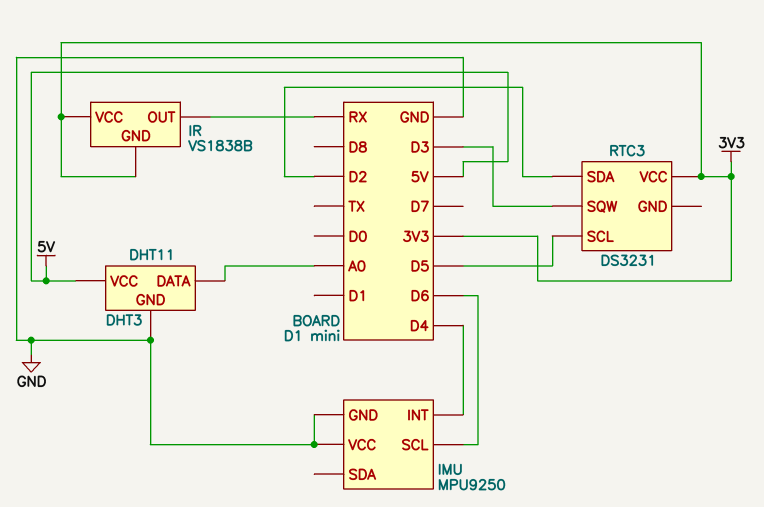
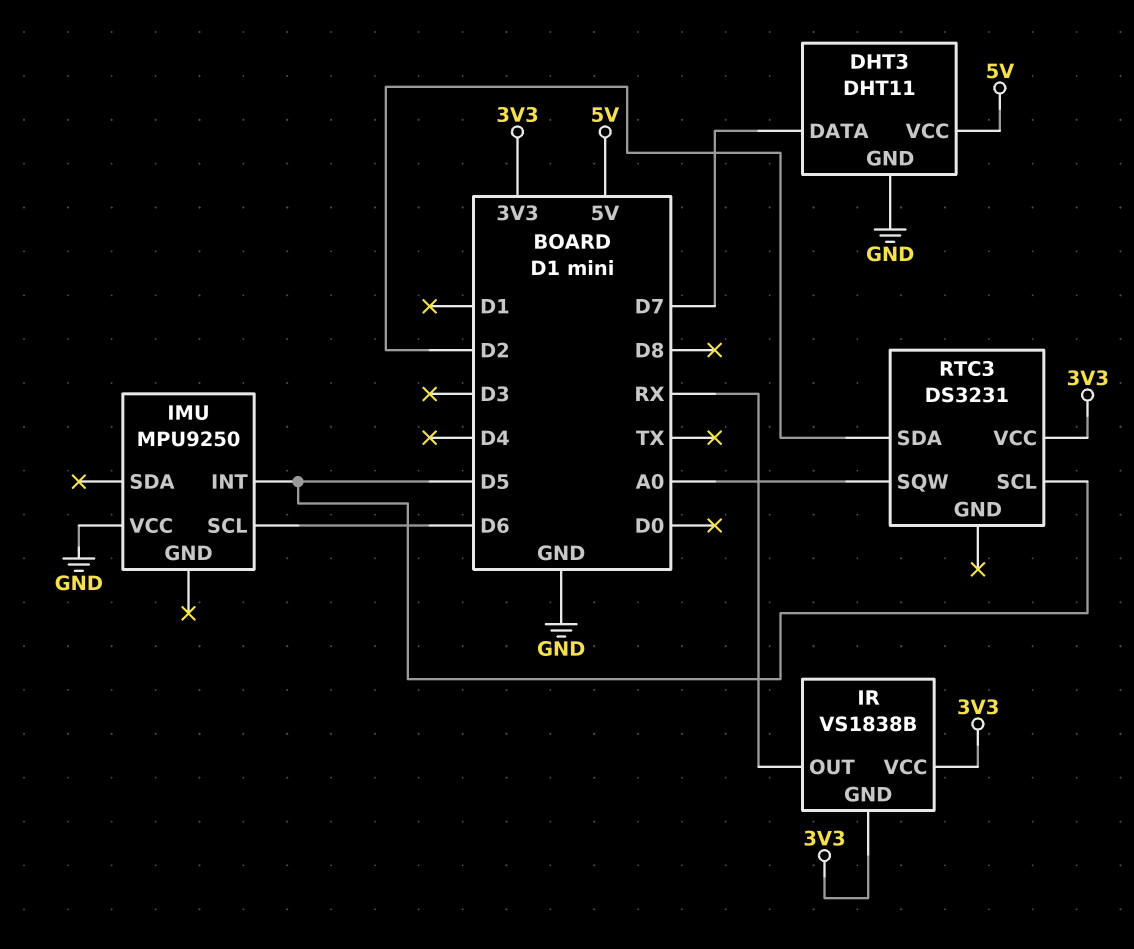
DHT3 pin DATA: A0 -> D7
IMU pin GND: GND -> none
IMU pin INT: D4 -> D5
RTC3 pin SQW: D3 -> A0

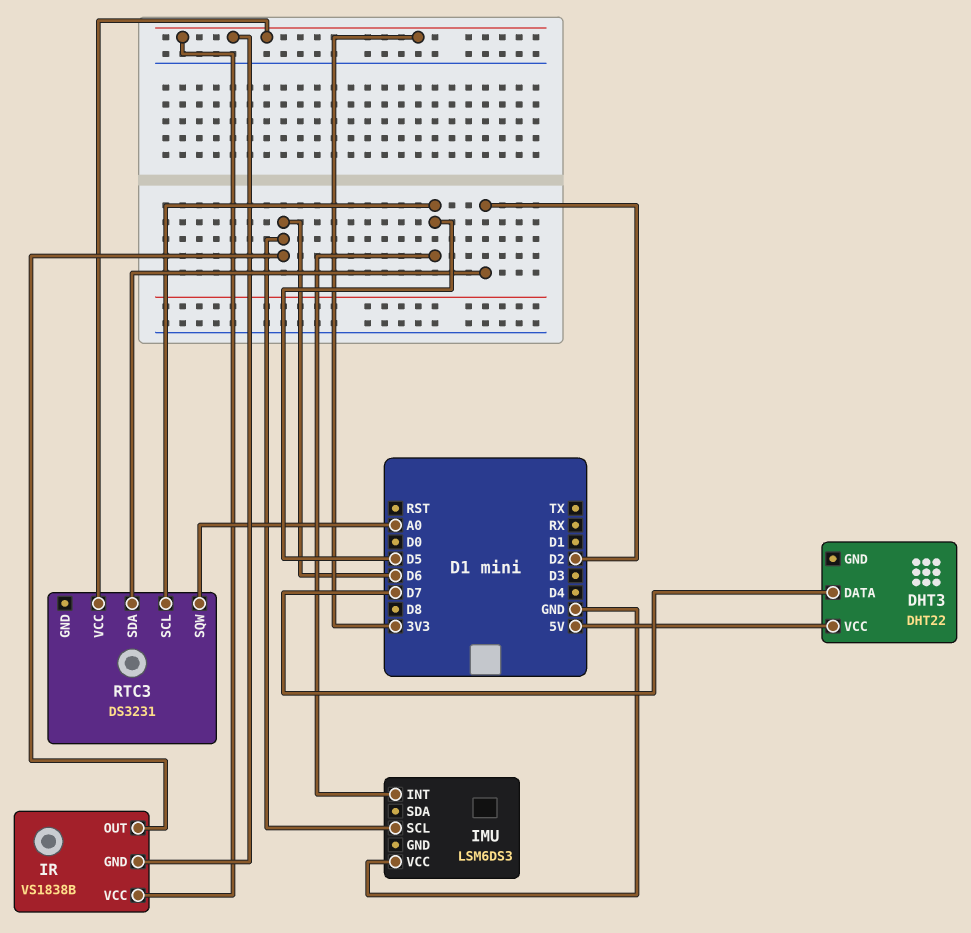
DHT3: DHT11 -> DHT22
DHT3 pin GND: GND -> none
IMU: MPU9250 -> LSM6DS3
IR pin OUT: RX -> D6

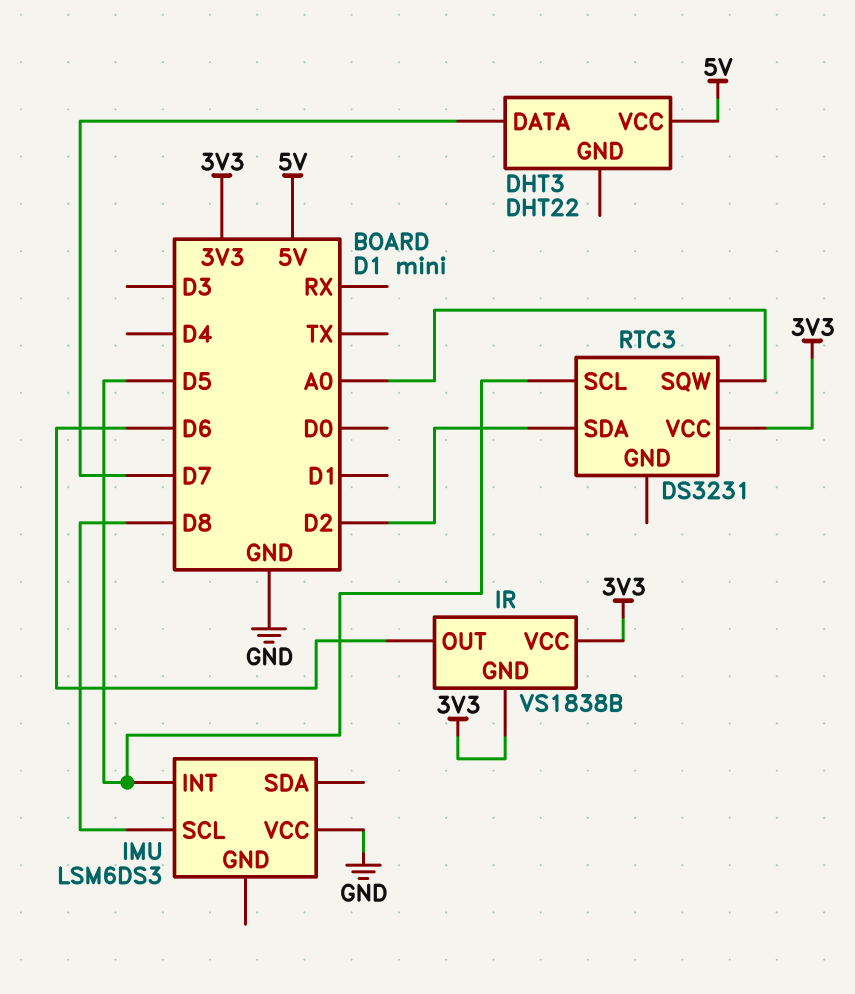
IMU pin SCL: D6 -> D8

